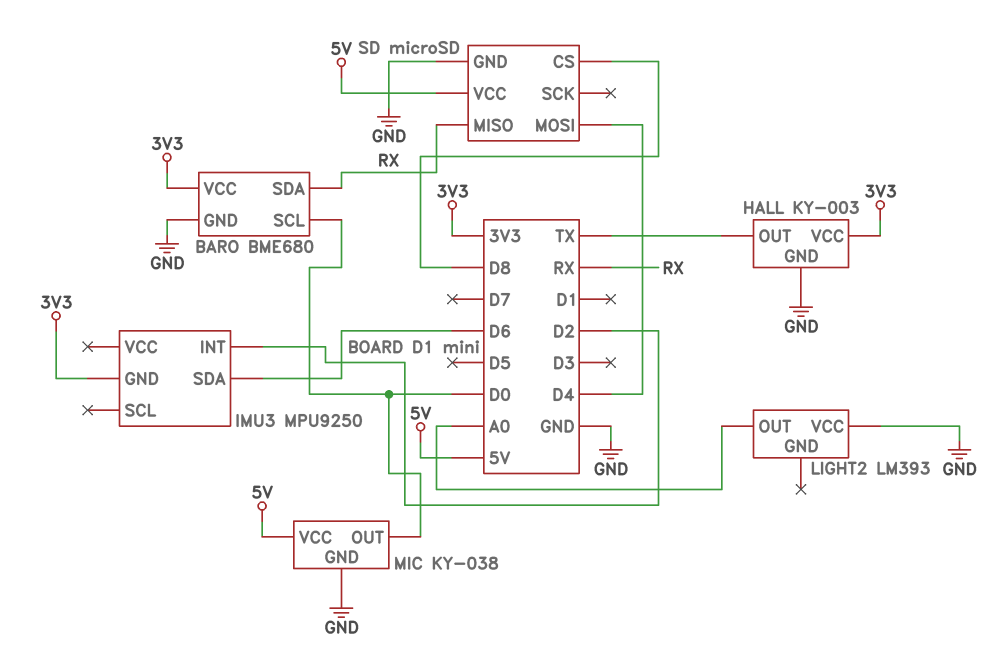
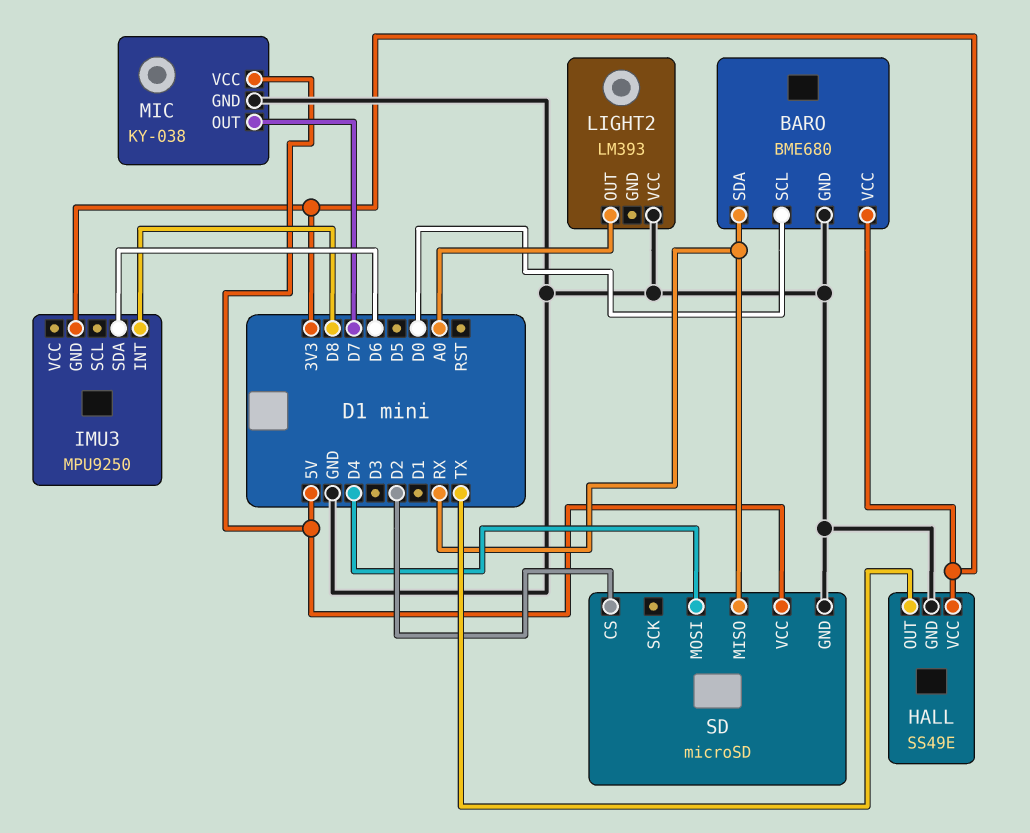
HALL: KY-003 -> SS49E
IMU3 pin INT: D2 -> D8
MIC pin OUT: D0 -> D7
SD pin CS: D8 -> D2

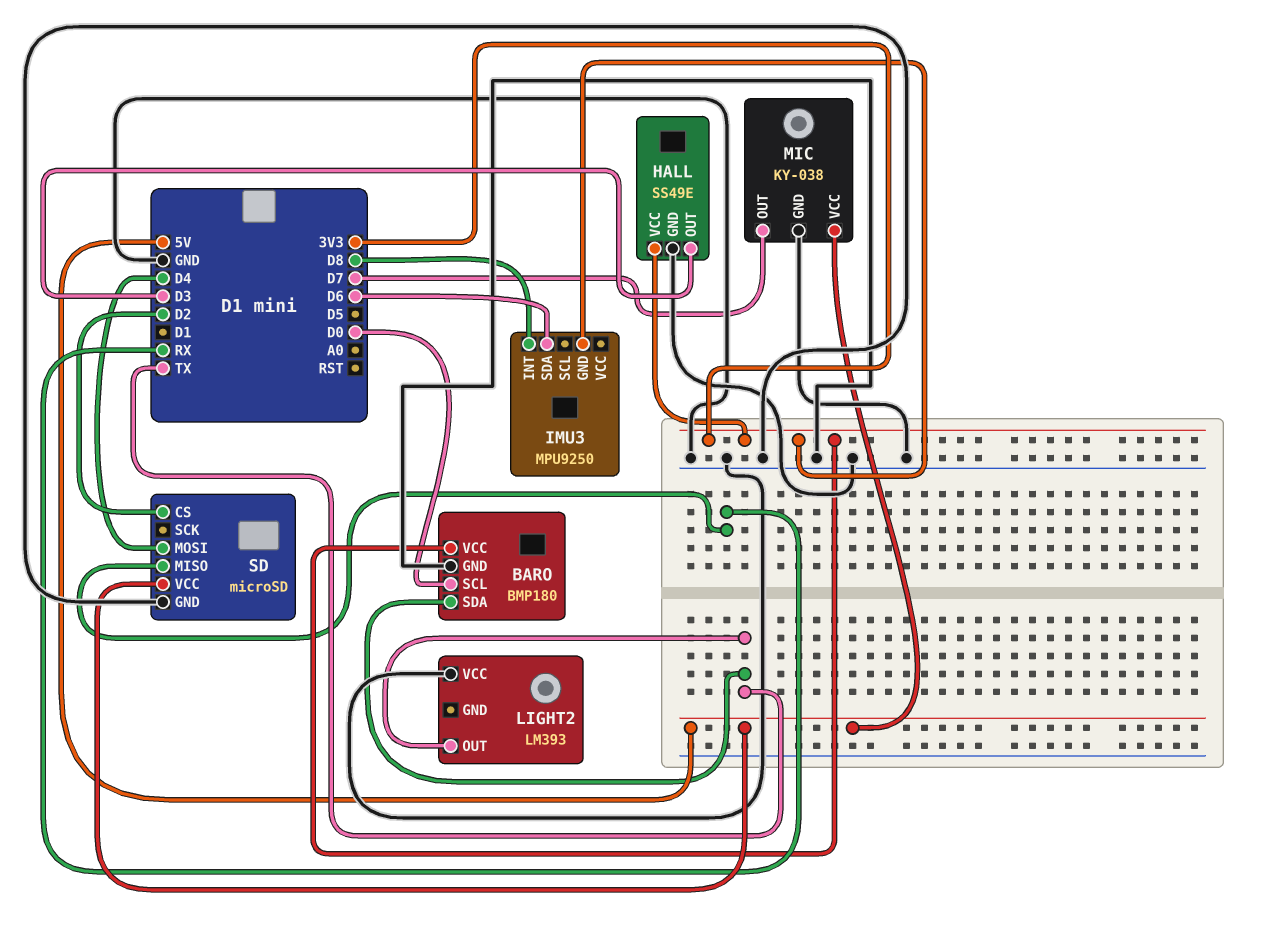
BARO: BME680 -> BMP180
BARO pin SDA: RX -> TX
HALL pin OUT: TX -> D3
LIGHT2 pin OUT: A0 -> TX

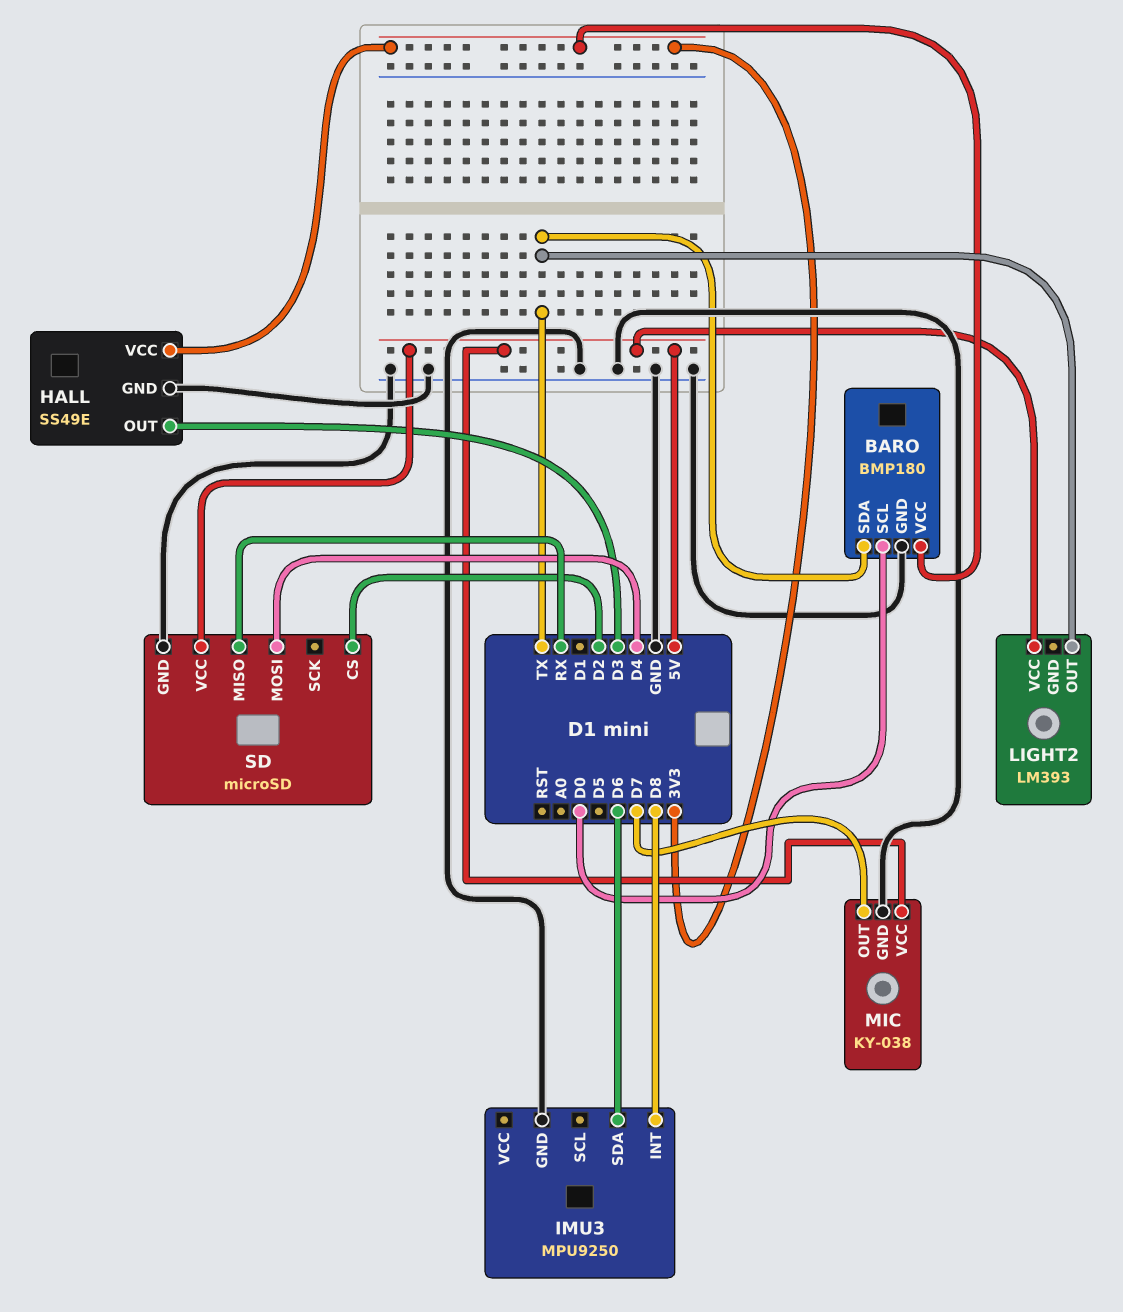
IMU3 pin GND: 3V3 -> GND
LIGHT2 pin VCC: GND -> 5V

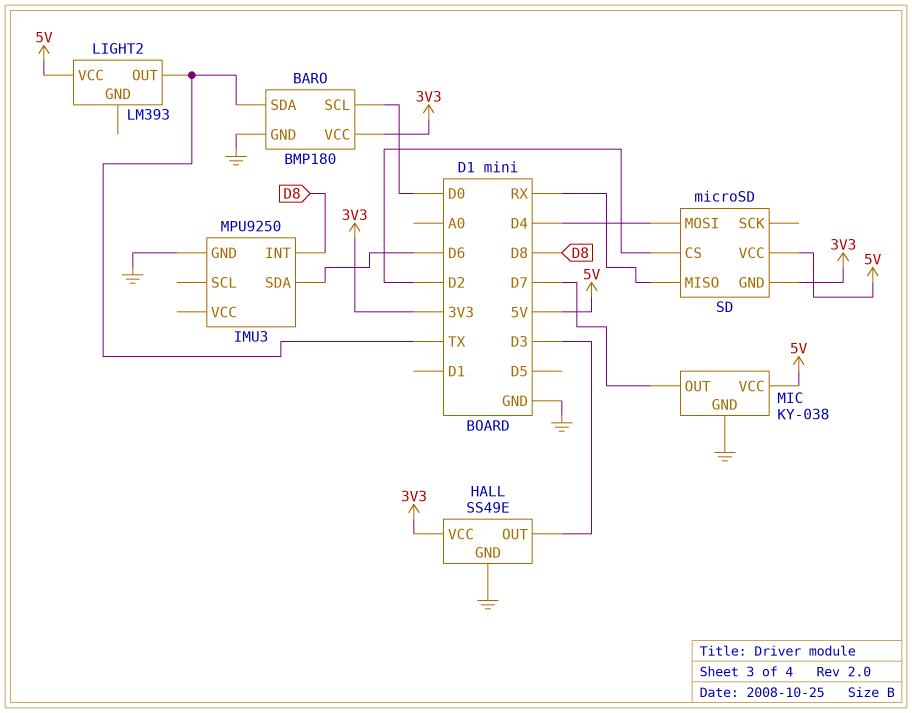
SD pin GND: GND -> 3V3

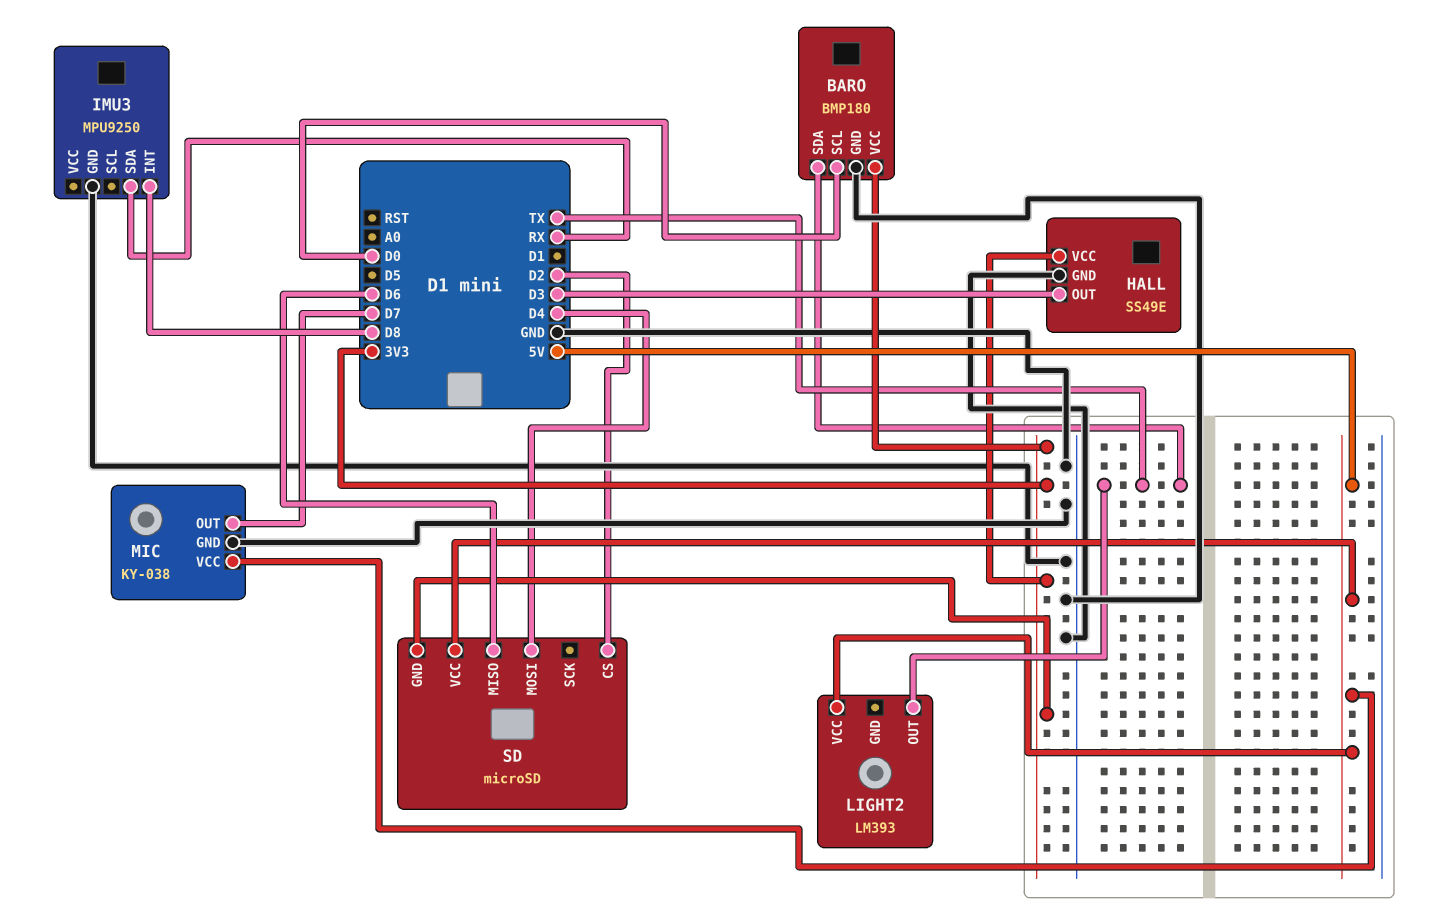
IMU3 pin SDA: D6 -> RX
SD pin MISO: RX -> D6

